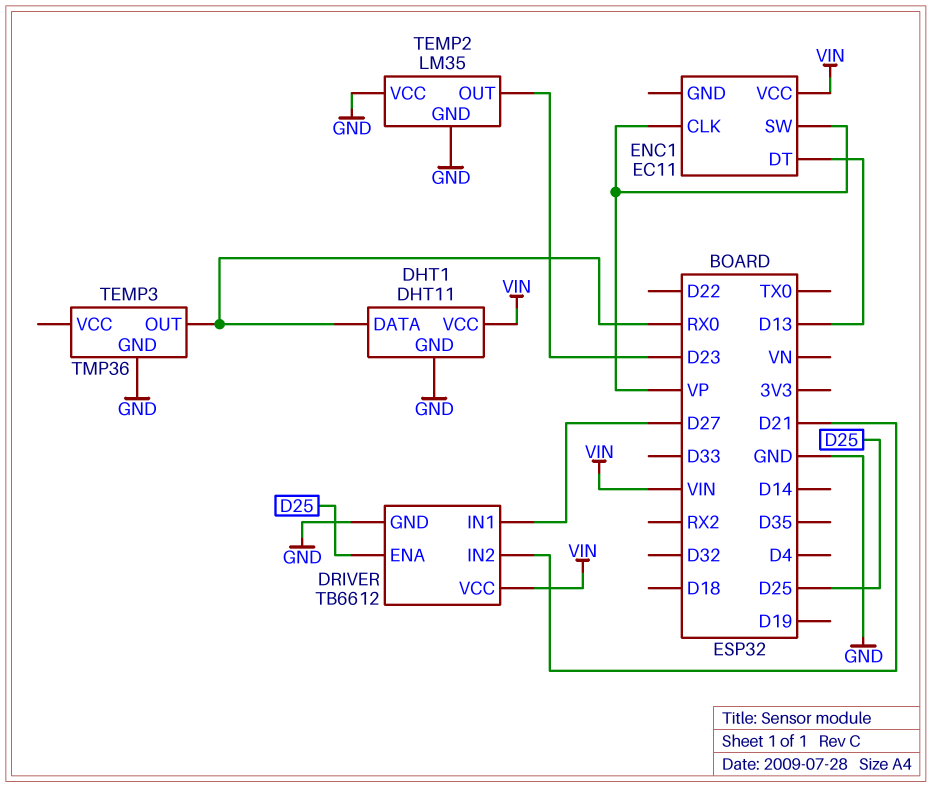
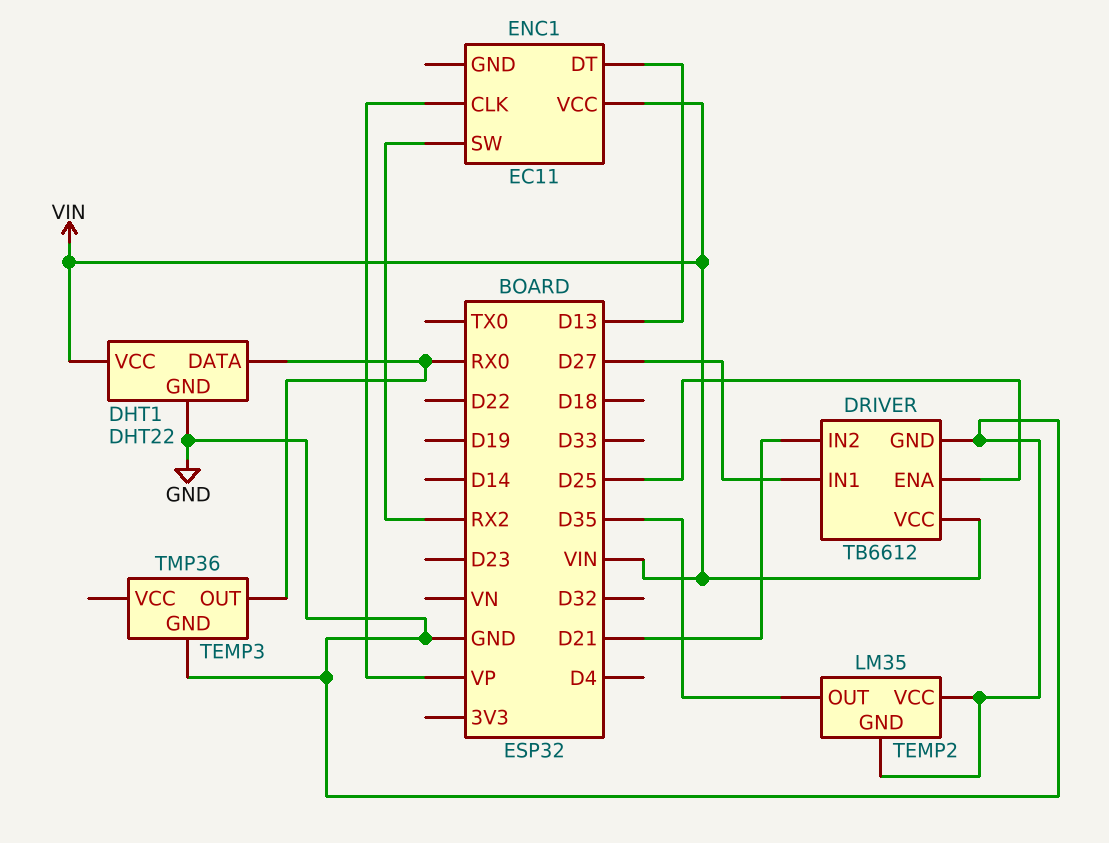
DHT1: DHT11 -> DHT22
ENC1 pin SW: VP -> RX2
TEMP2 pin OUT: D23 -> D35

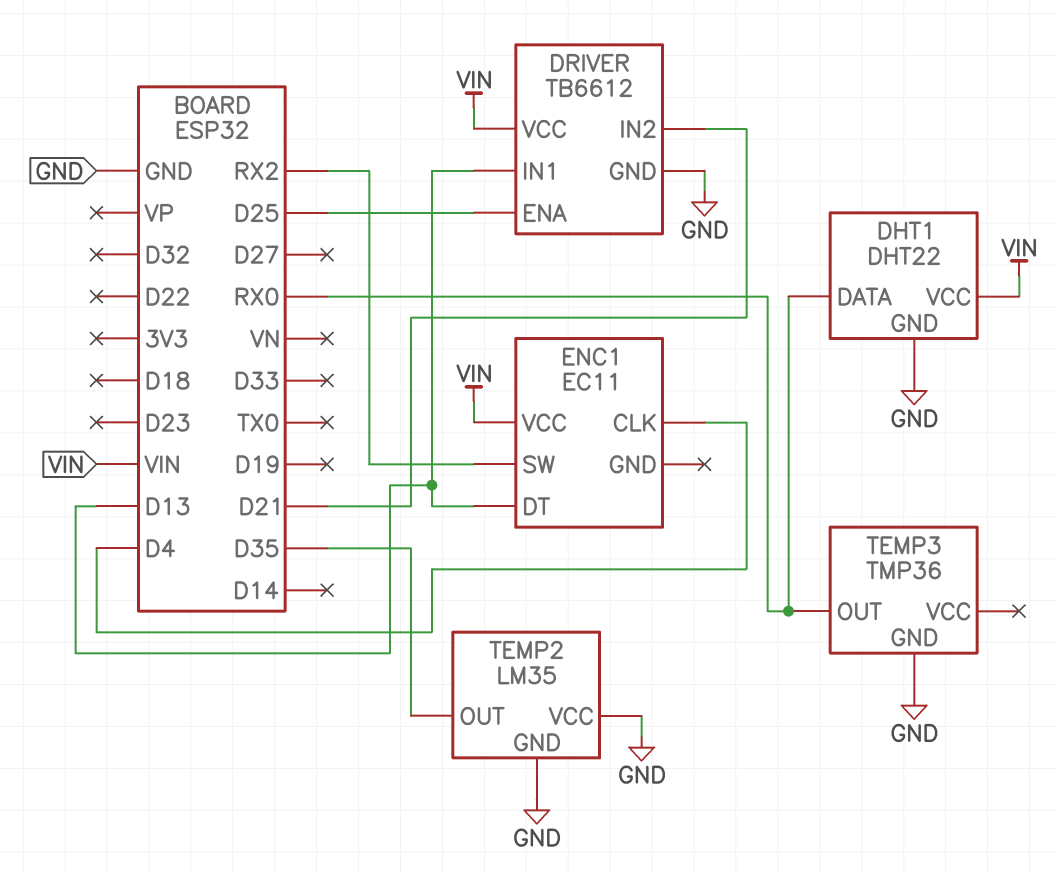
DRIVER pin IN1: D27 -> D13
ENC1 pin CLK: VP -> D4

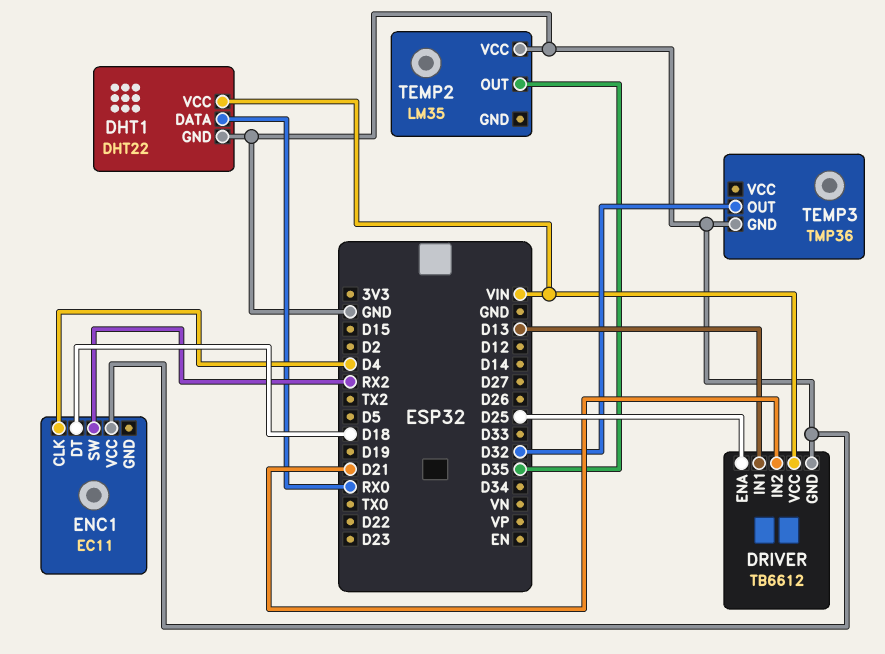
ENC1 pin DT: D13 -> D18
ENC1 pin VCC: VIN -> GND
TEMP2 pin GND: GND -> none
TEMP3 pin OUT: RX0 -> D32

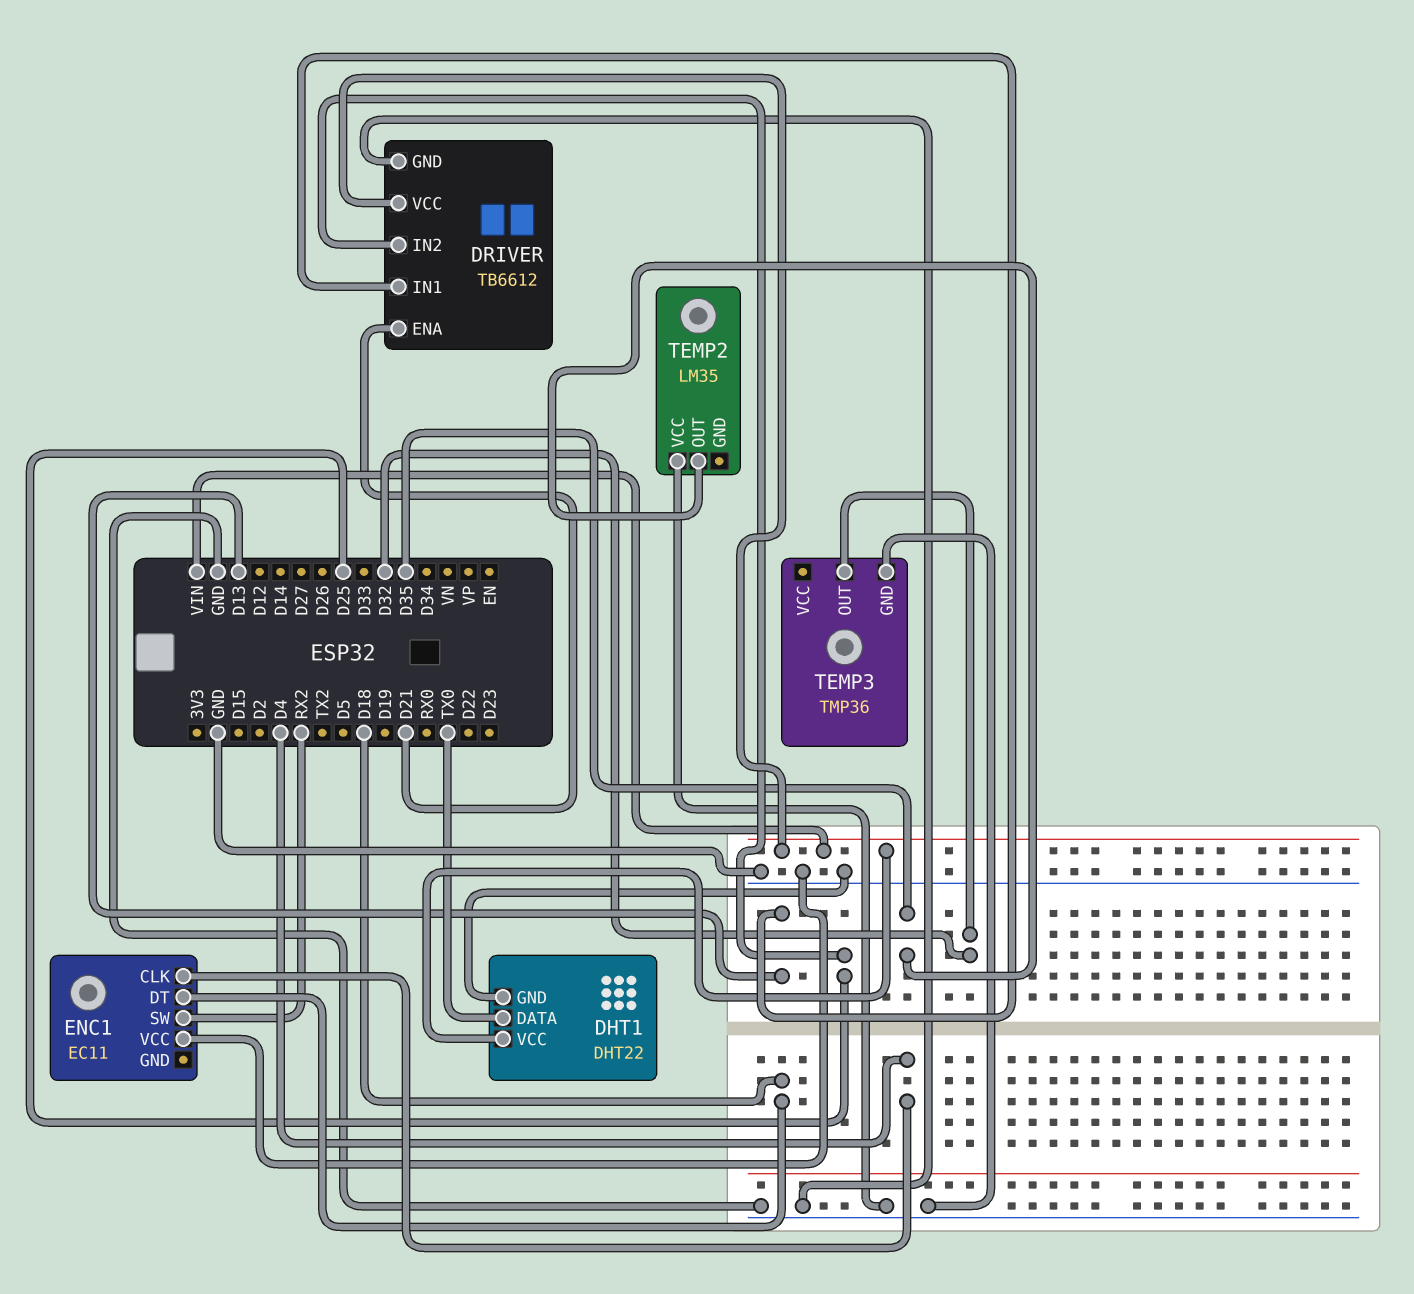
DHT1 pin DATA: RX0 -> TX0
DRIVER pin ENA: D25 -> D21
DRIVER pin IN2: D21 -> D25

